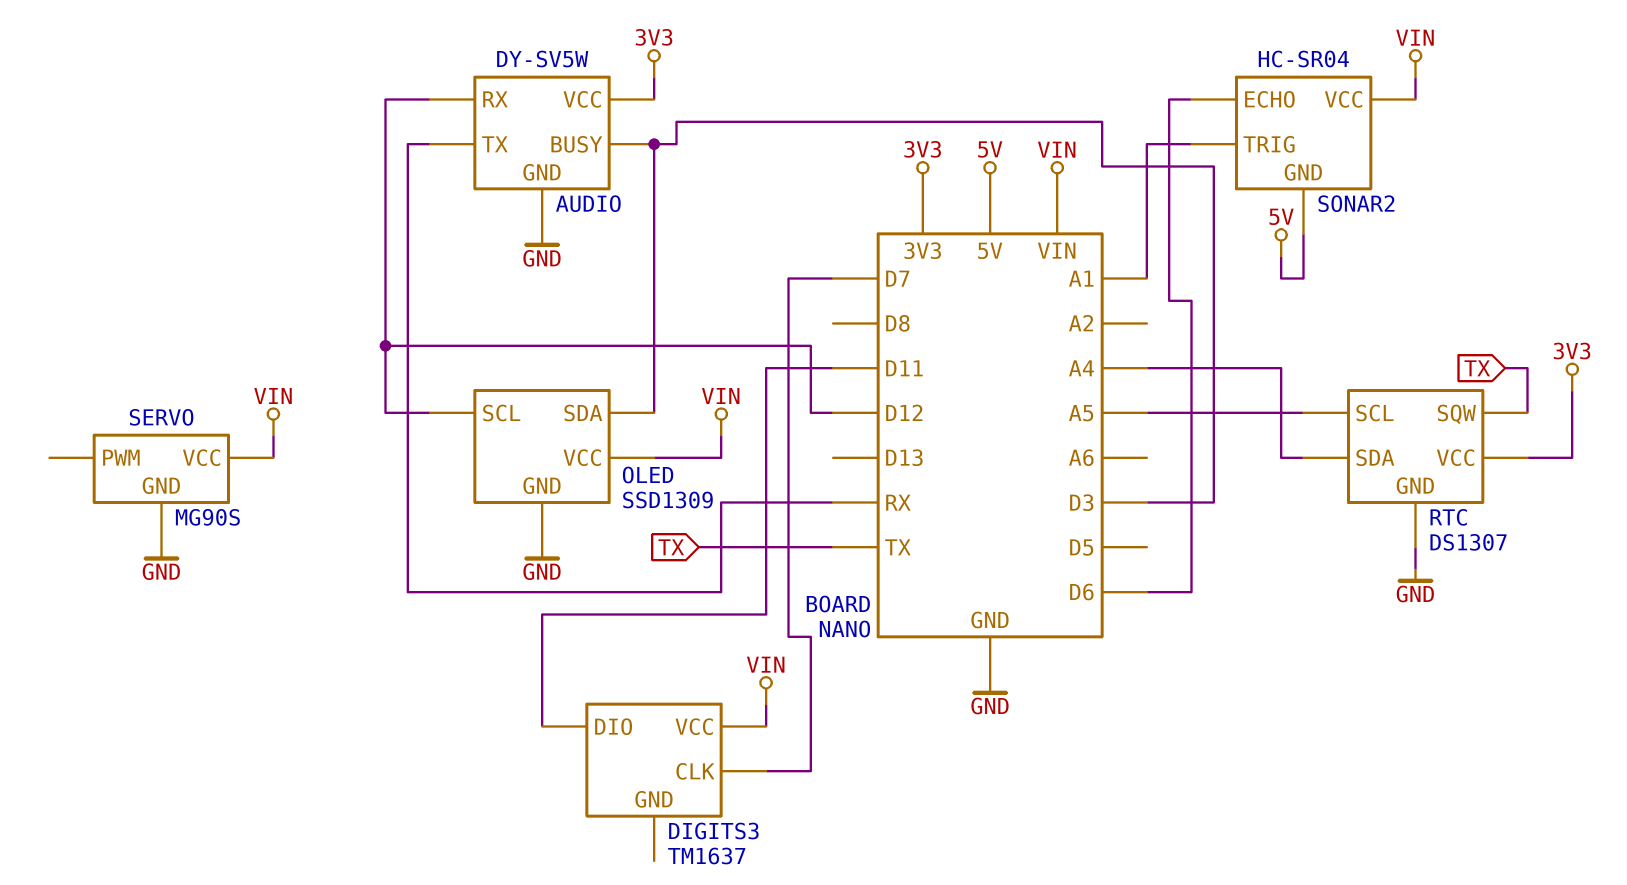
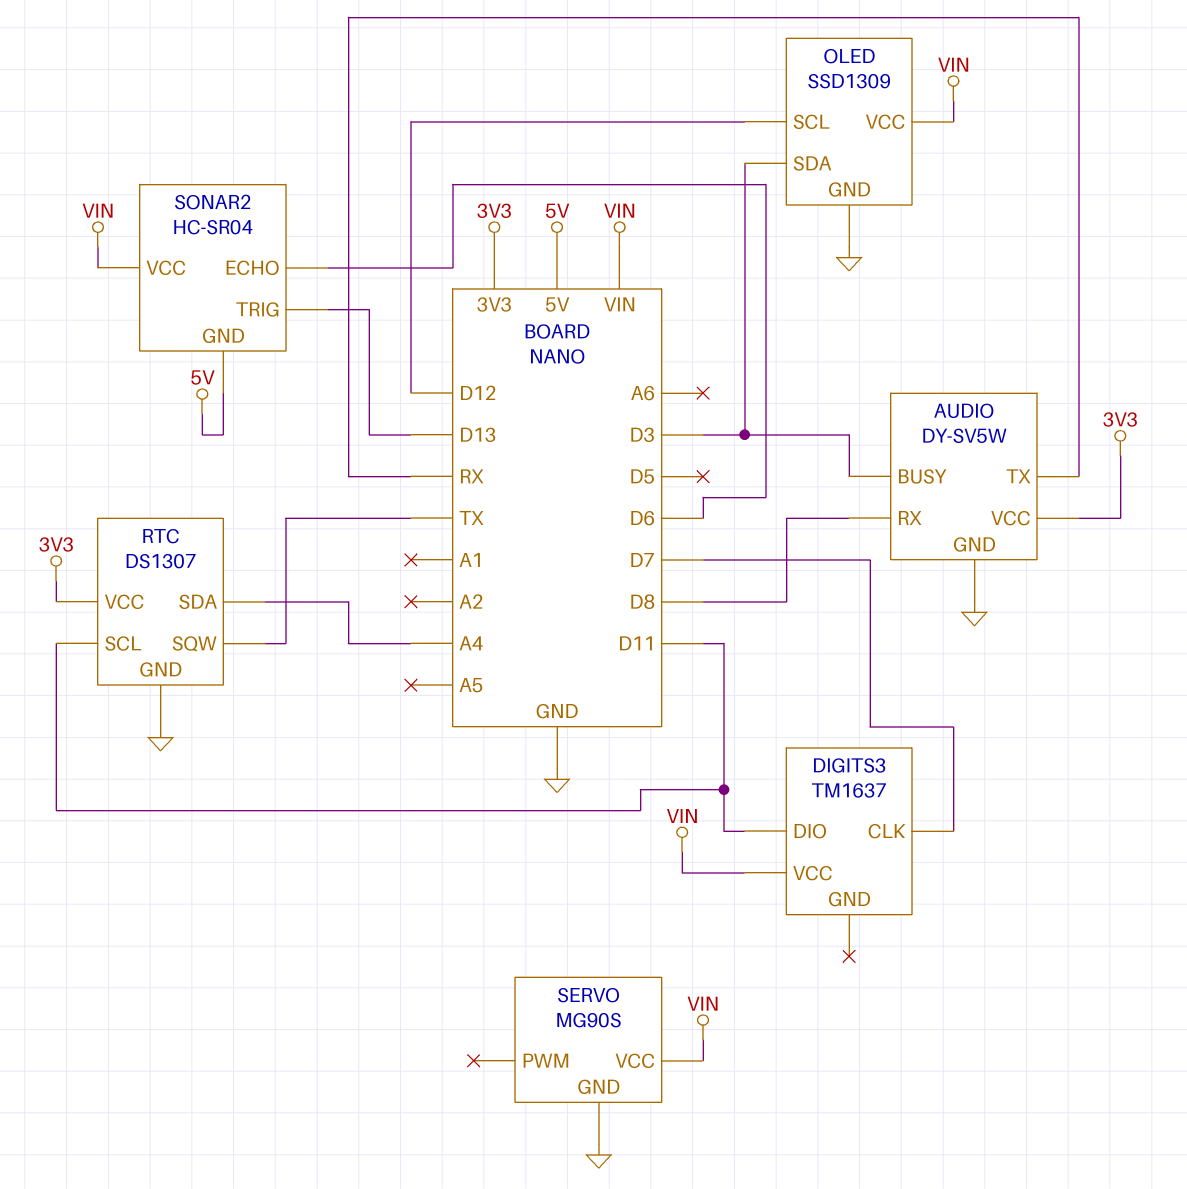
AUDIO pin RX: D12 -> D8
RTC pin SCL: A5 -> D11
SONAR2 pin TRIG: A1 -> D13

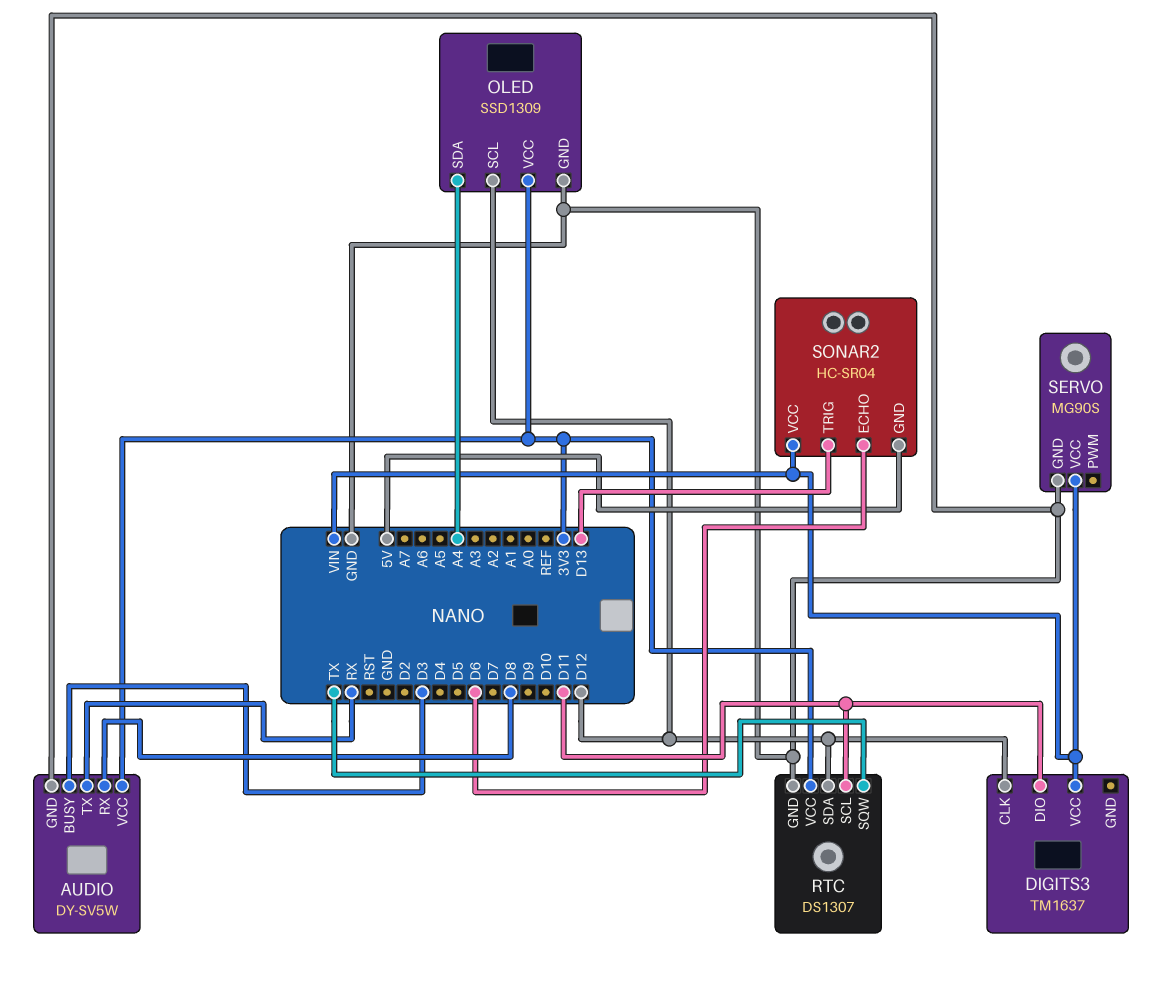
DIGITS3 pin CLK: D7 -> D12
OLED pin SDA: D3 -> A4
OLED pin VCC: VIN -> 3V3
RTC pin SDA: A4 -> D12

